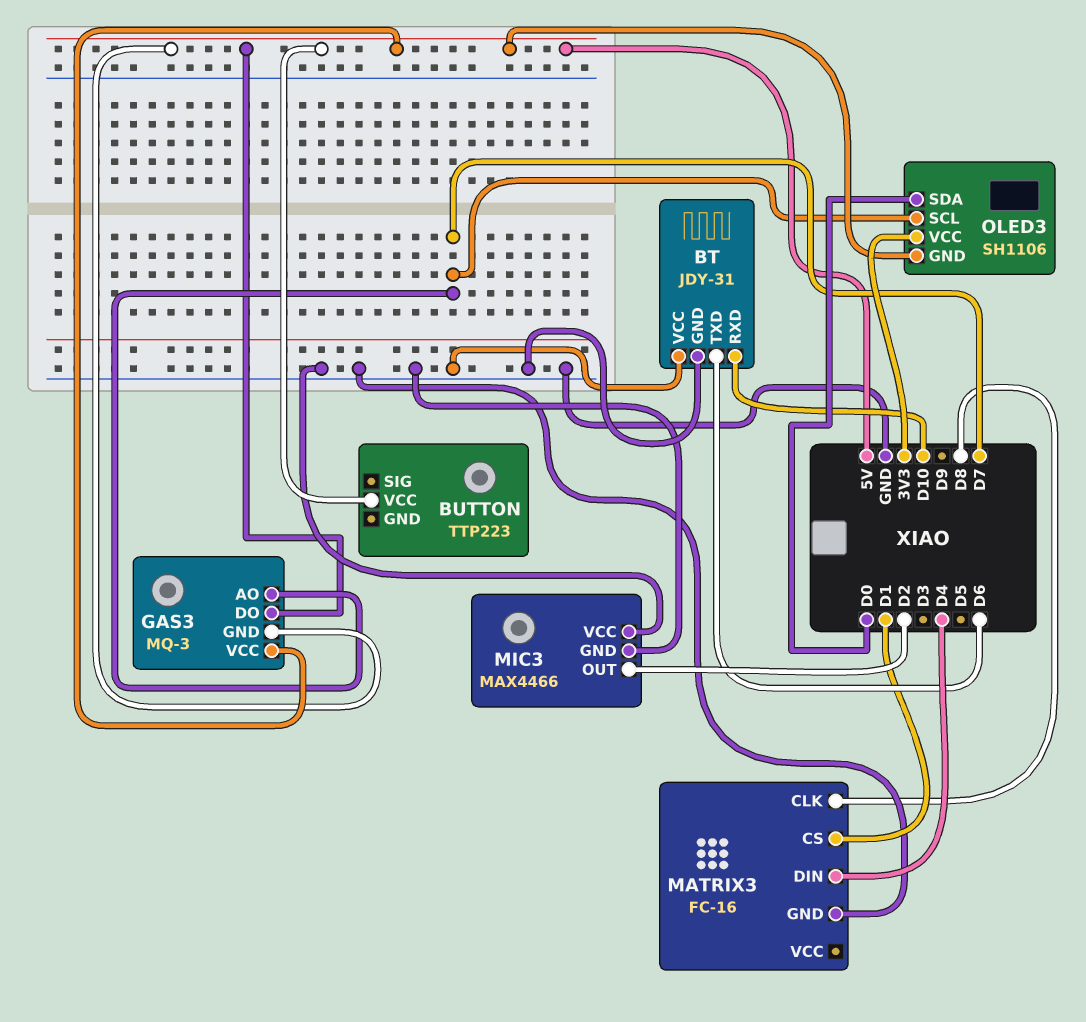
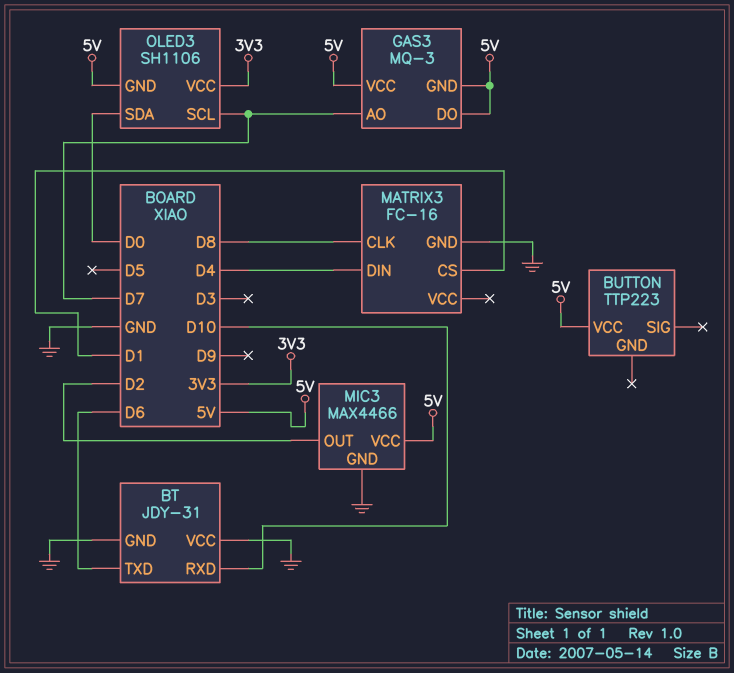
MIC3 pin VCC: GND -> 5V

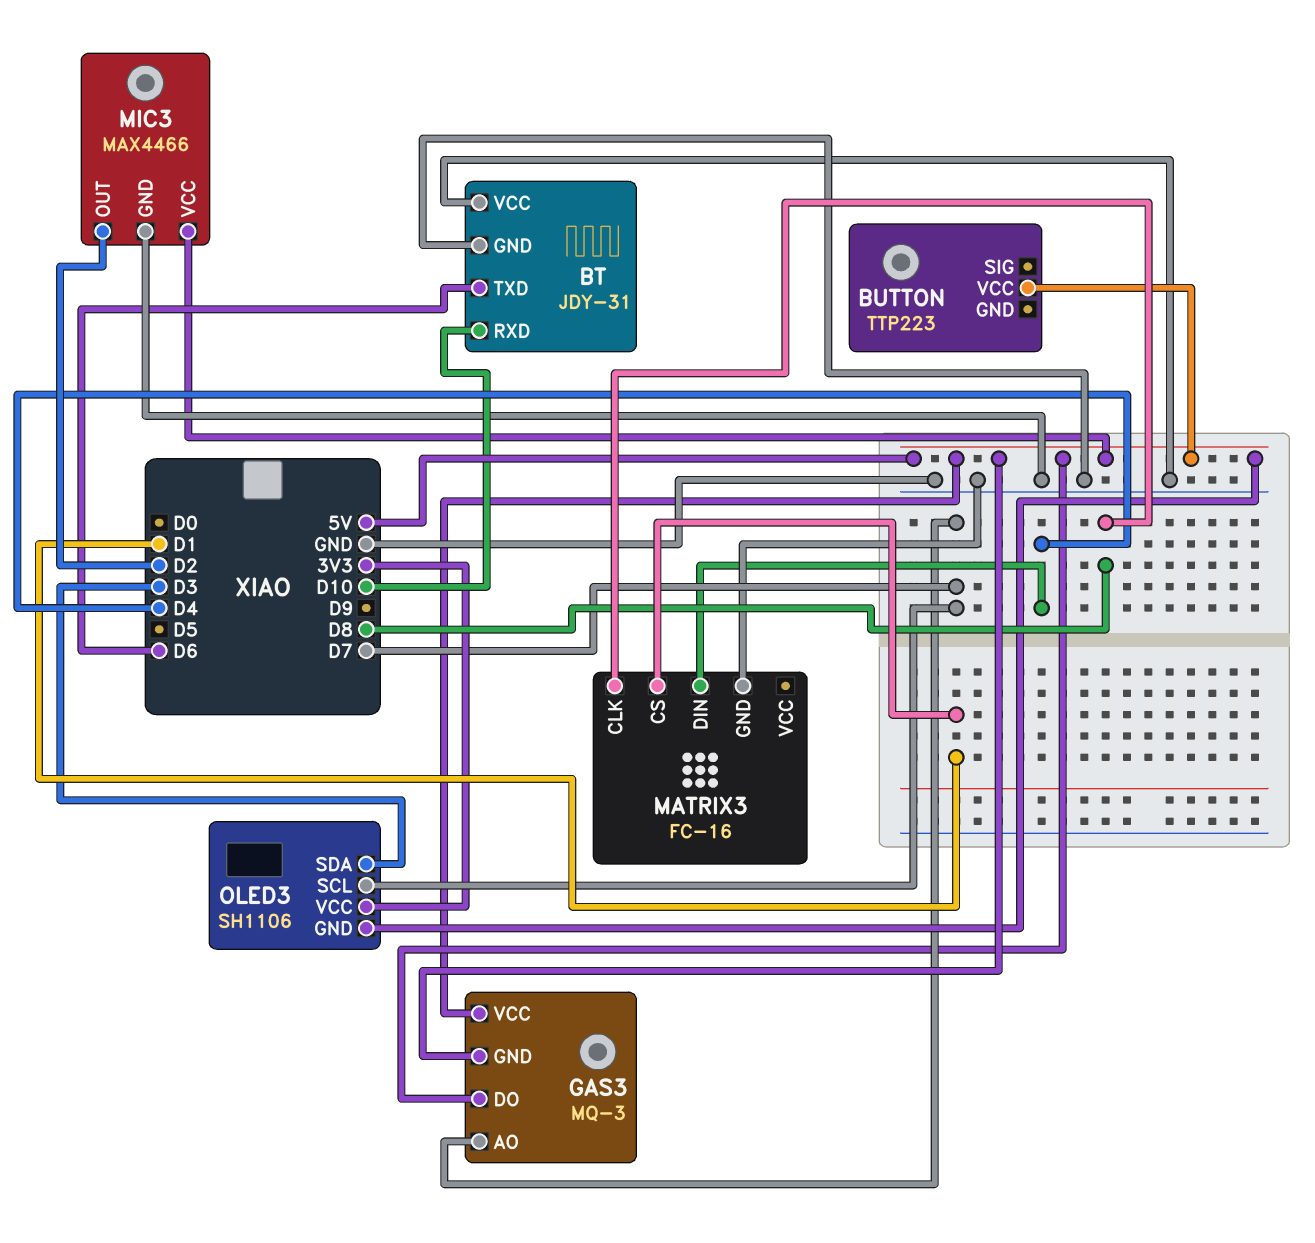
OLED3 pin SDA: D0 -> D3

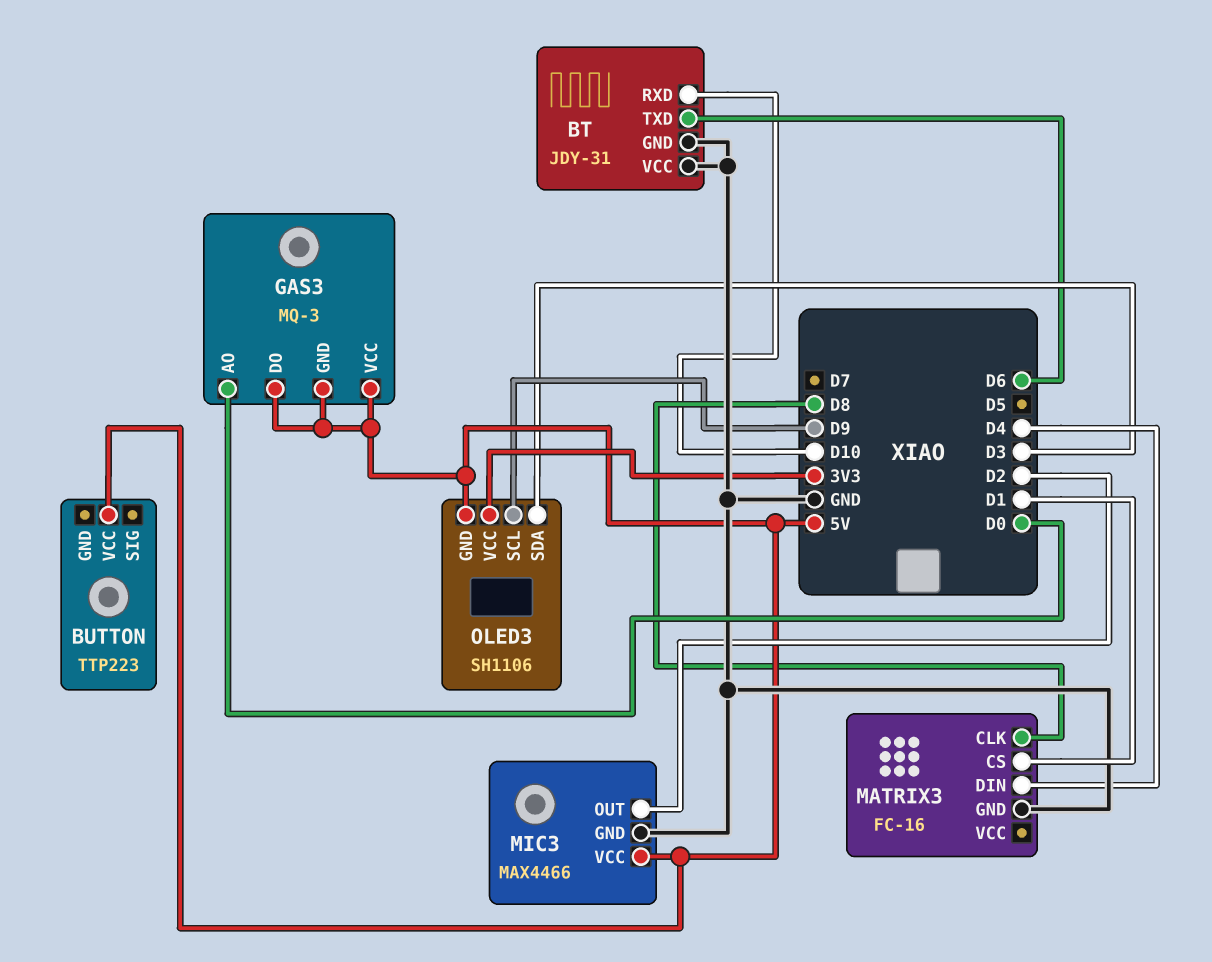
GAS3 pin AO: D7 -> D0
OLED3 pin SCL: D7 -> D9

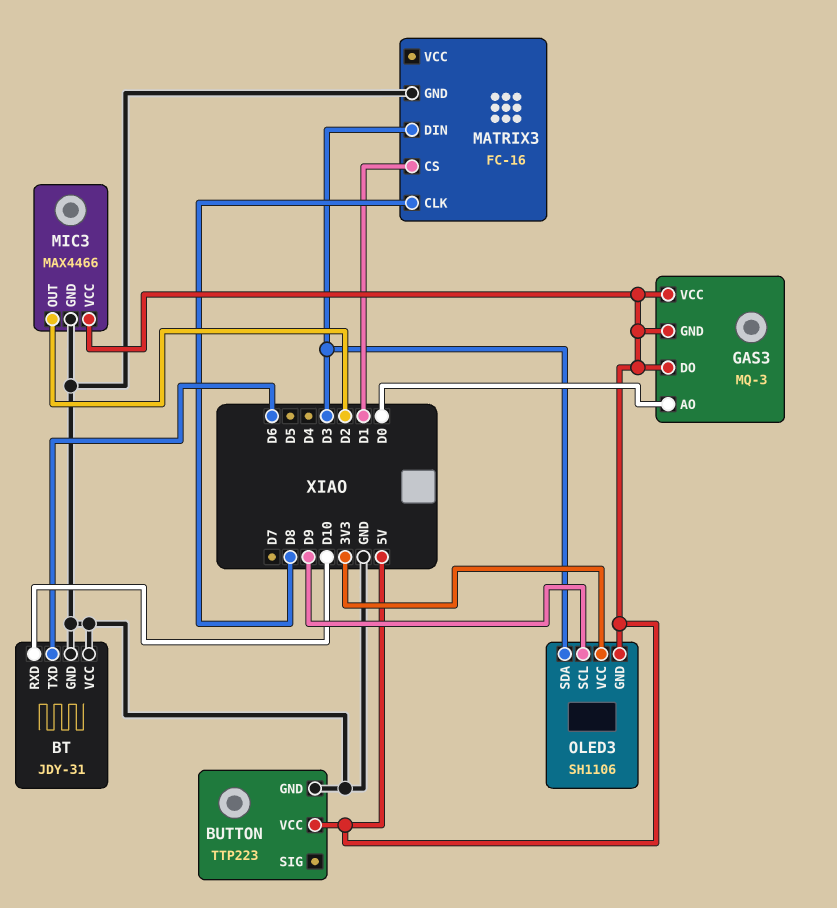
BUTTON pin GND: none -> GND
MATRIX3 pin DIN: D4 -> D3

